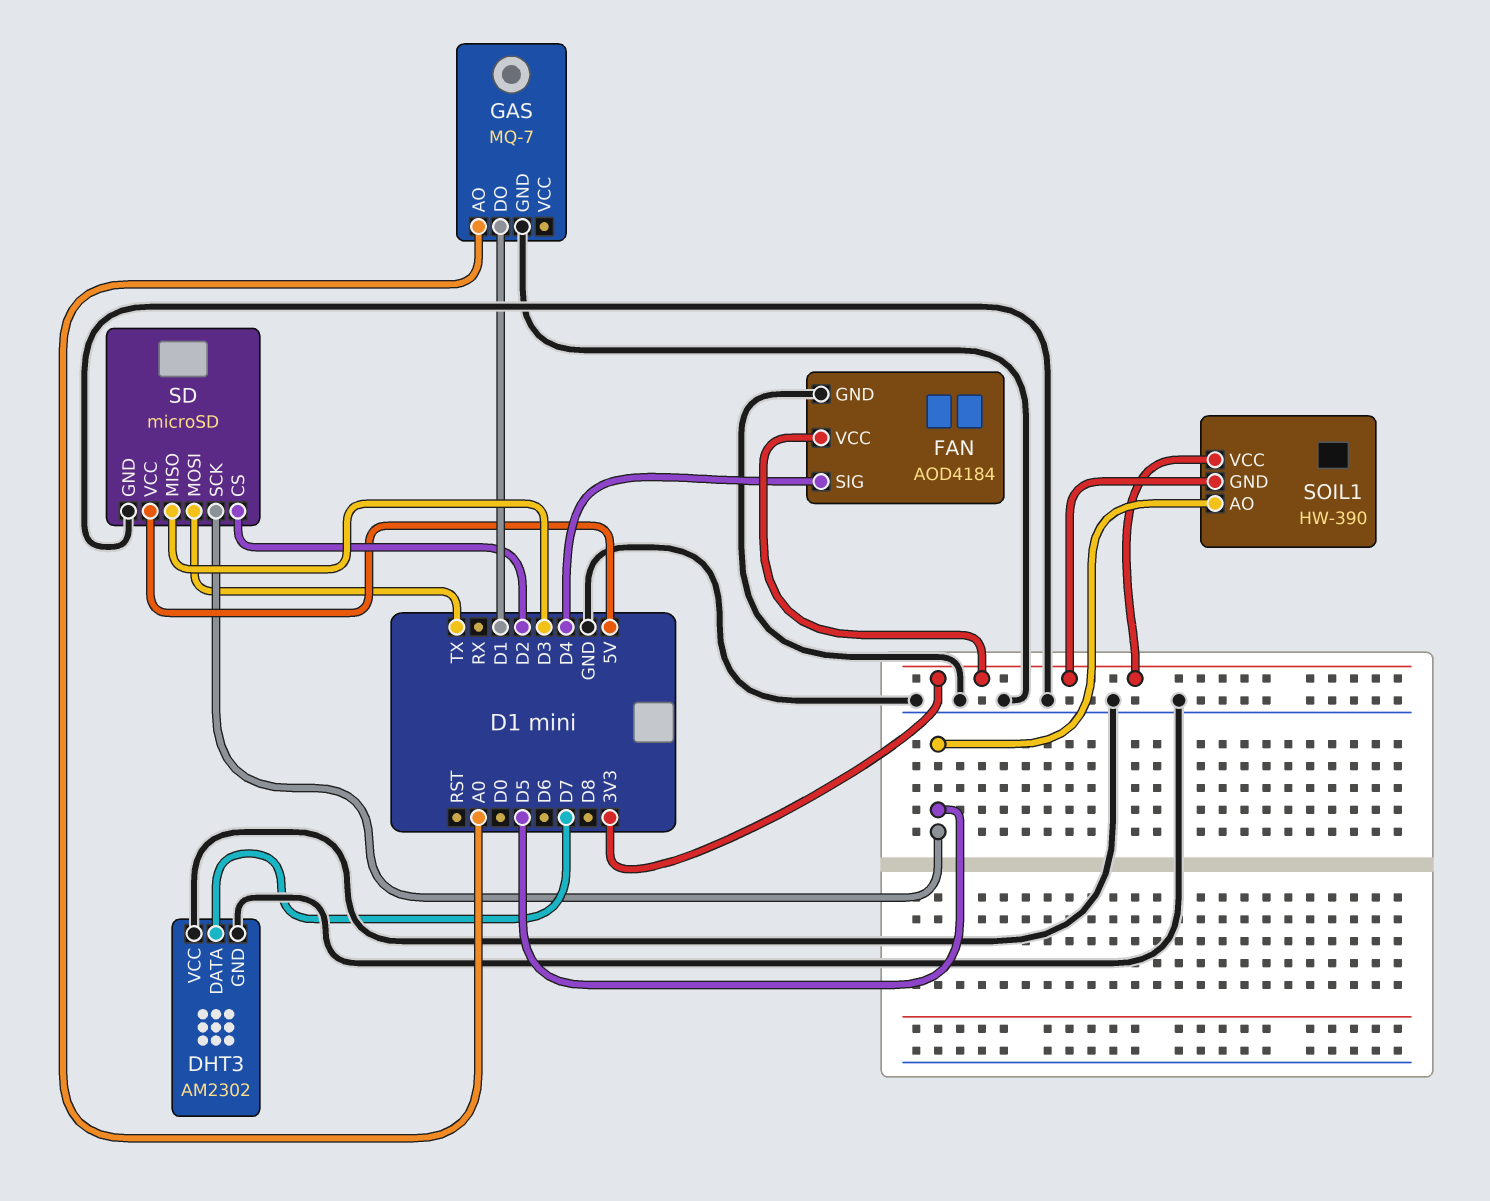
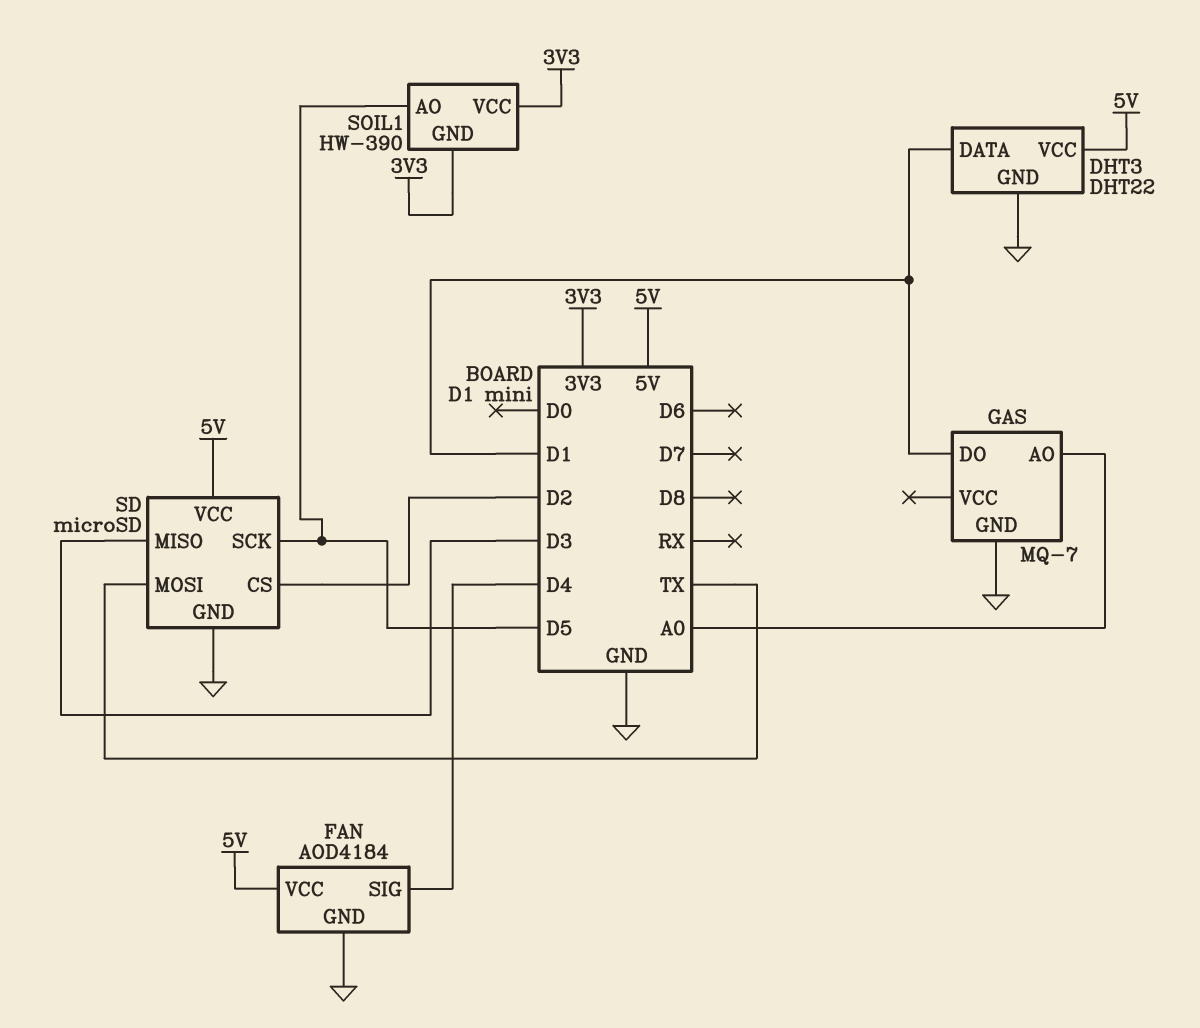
DHT3: AM2302 -> DHT22
DHT3 pin DATA: D7 -> D1
DHT3 pin VCC: GND -> 5V
FAN pin VCC: 3V3 -> 5V

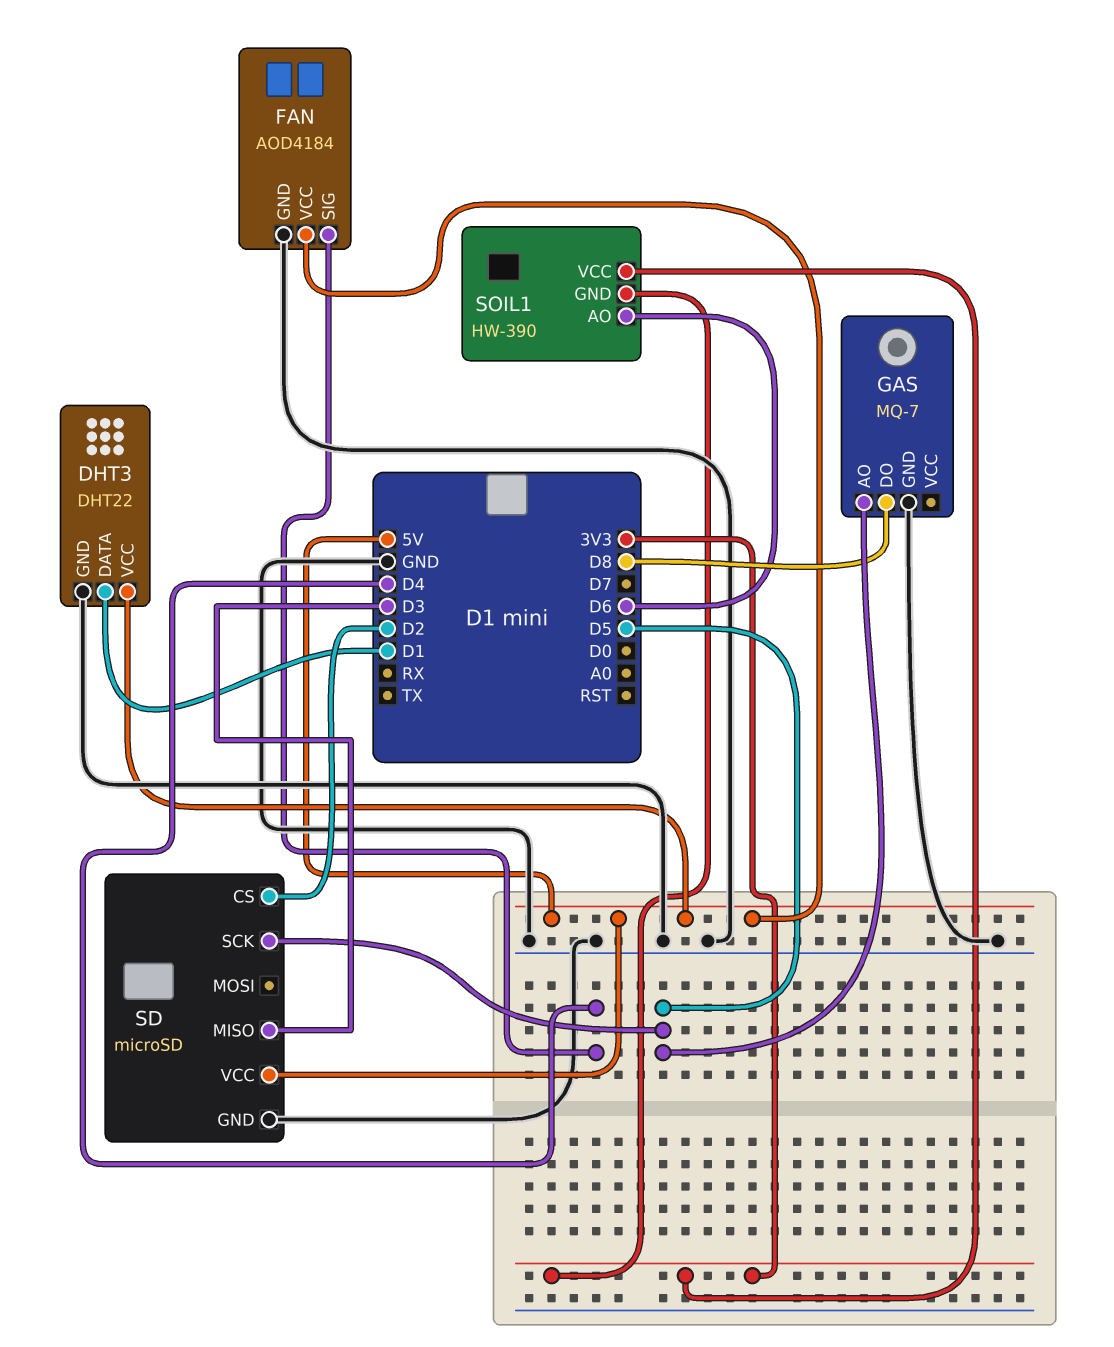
GAS pin AO: A0 -> D5
GAS pin DO: D1 -> D8
SD pin MOSI: TX -> none
SOIL1 pin AO: D5 -> D6

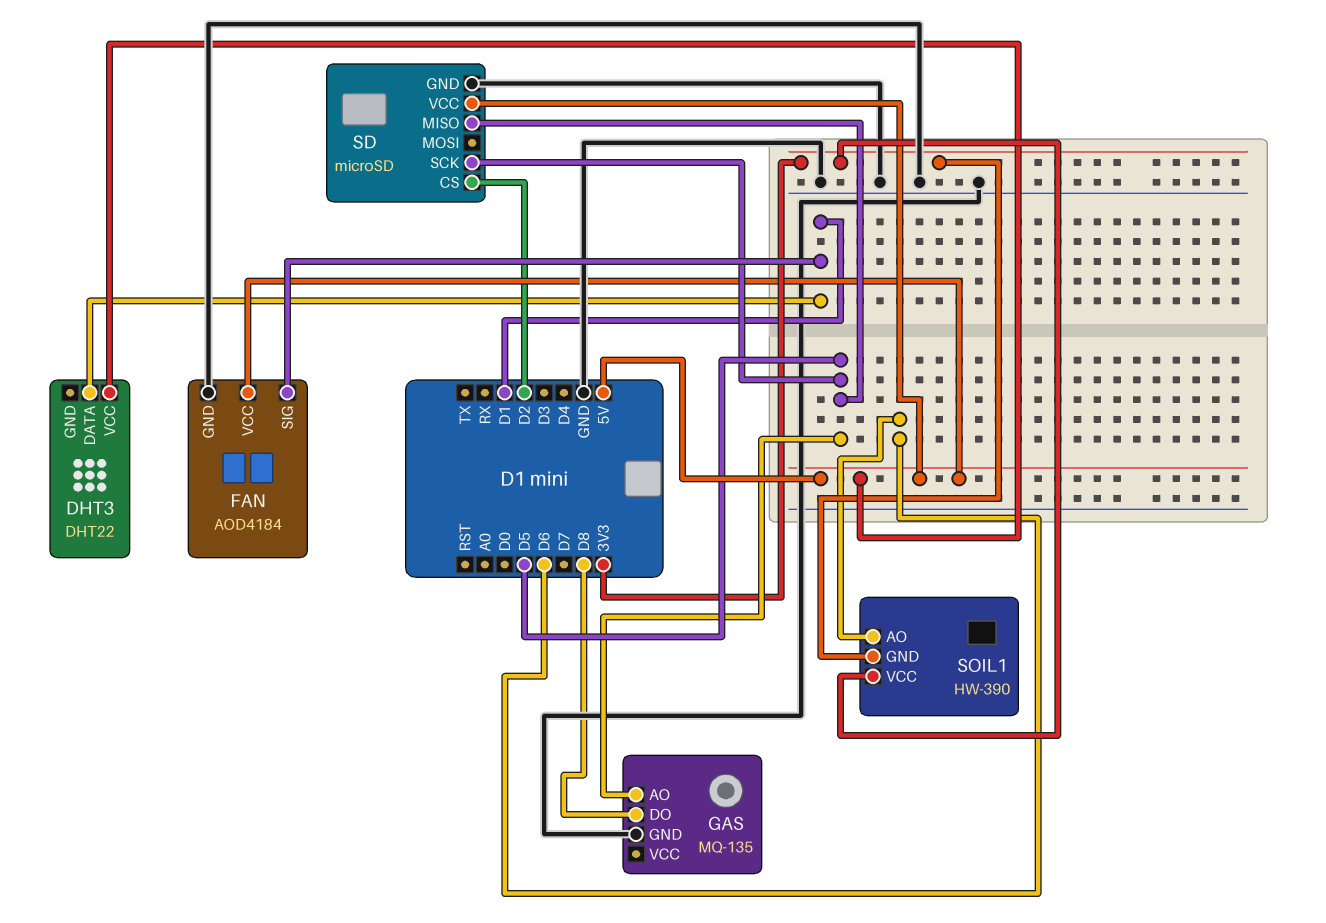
DHT3 pin GND: GND -> none
FAN pin SIG: D4 -> D1
GAS: MQ-7 -> MQ-135
SD pin MISO: D3 -> D5

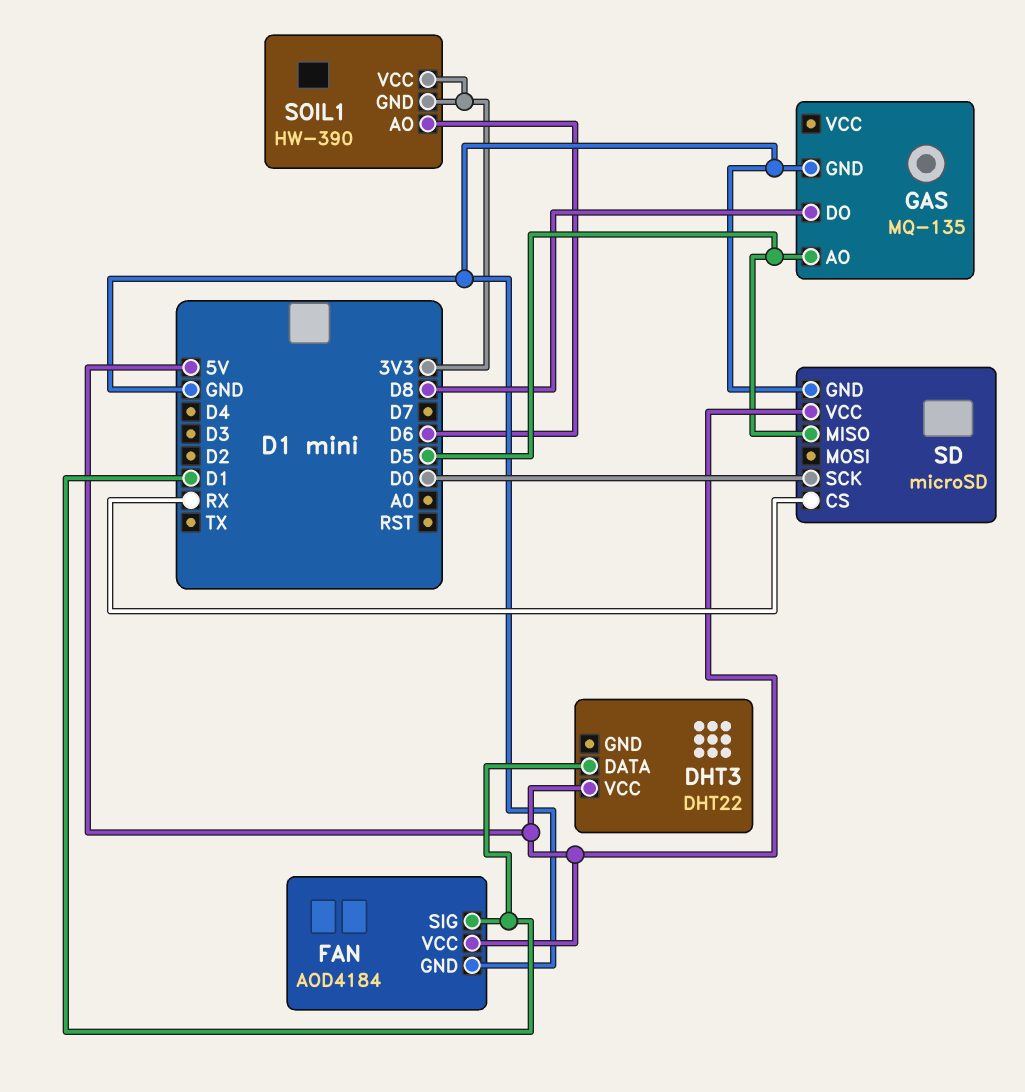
SD pin CS: D2 -> RX
SD pin SCK: D5 -> D0

